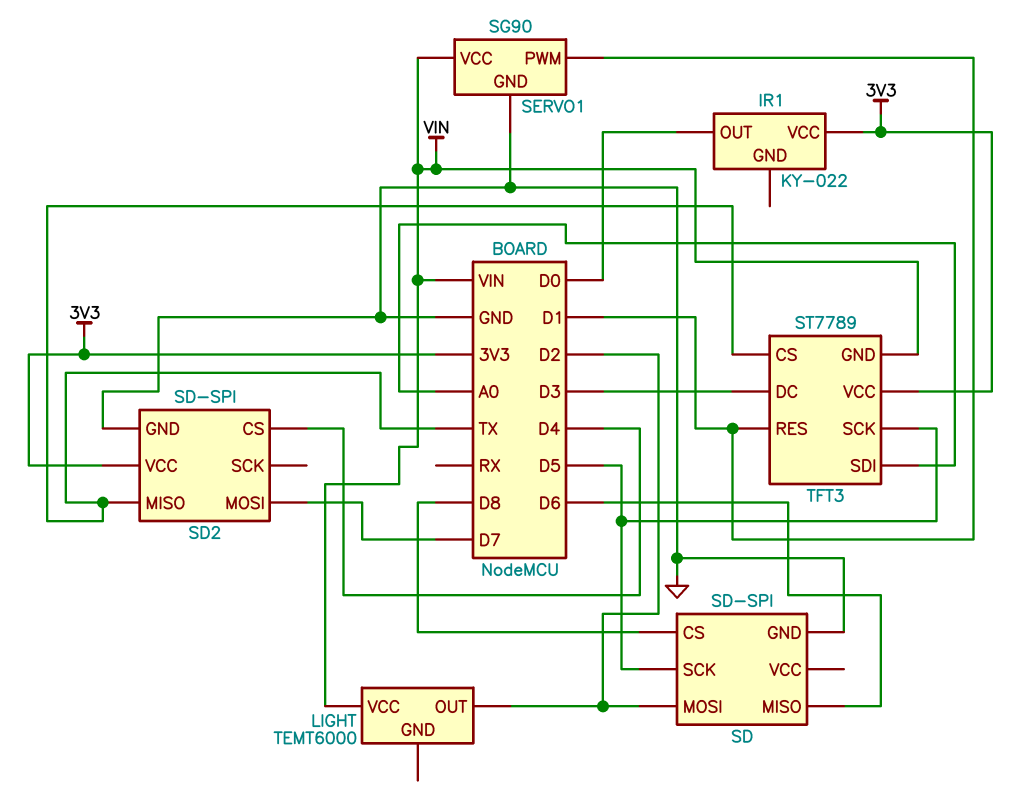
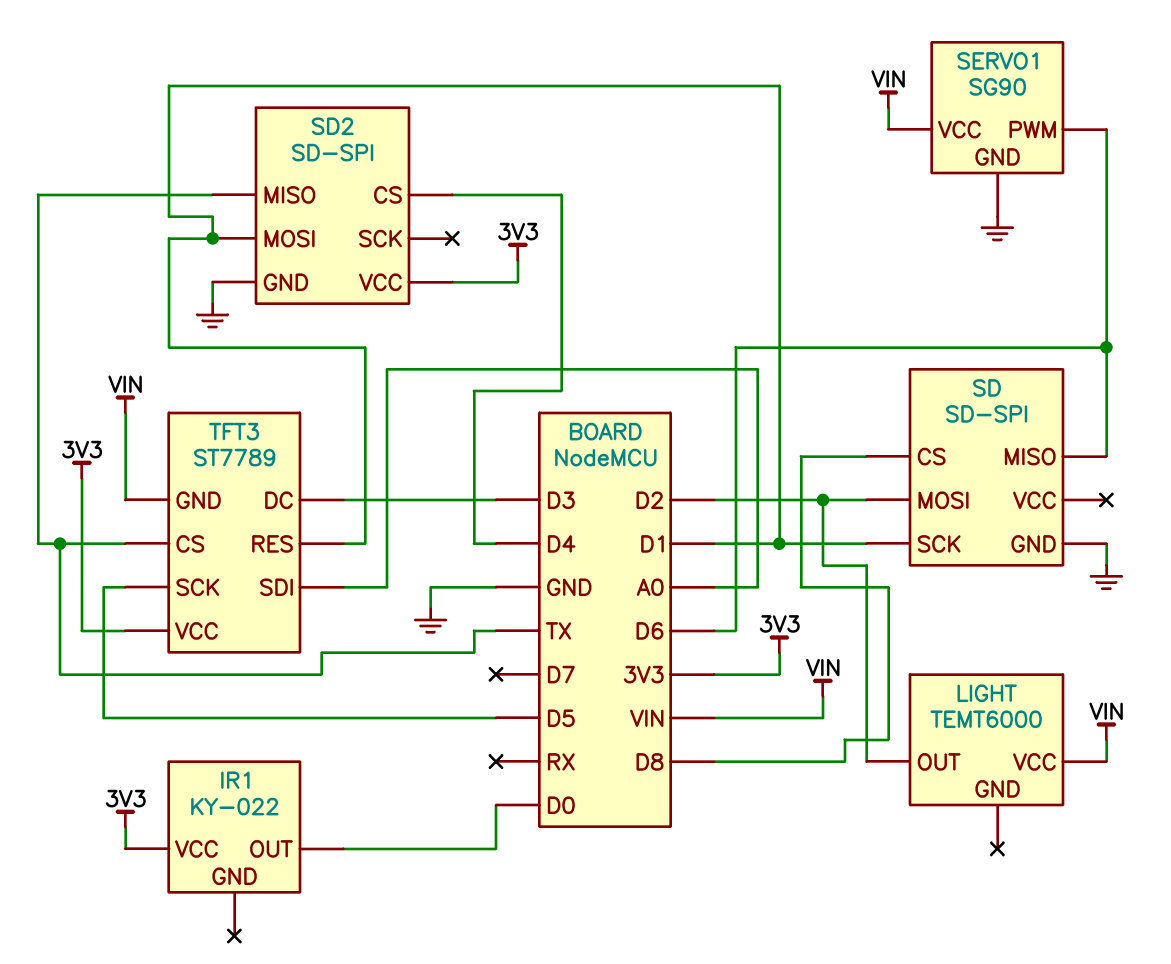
SD pin SCK: D5 -> D1
SD2 pin MOSI: D7 -> D1
SERVO1 pin PWM: D1 -> D6

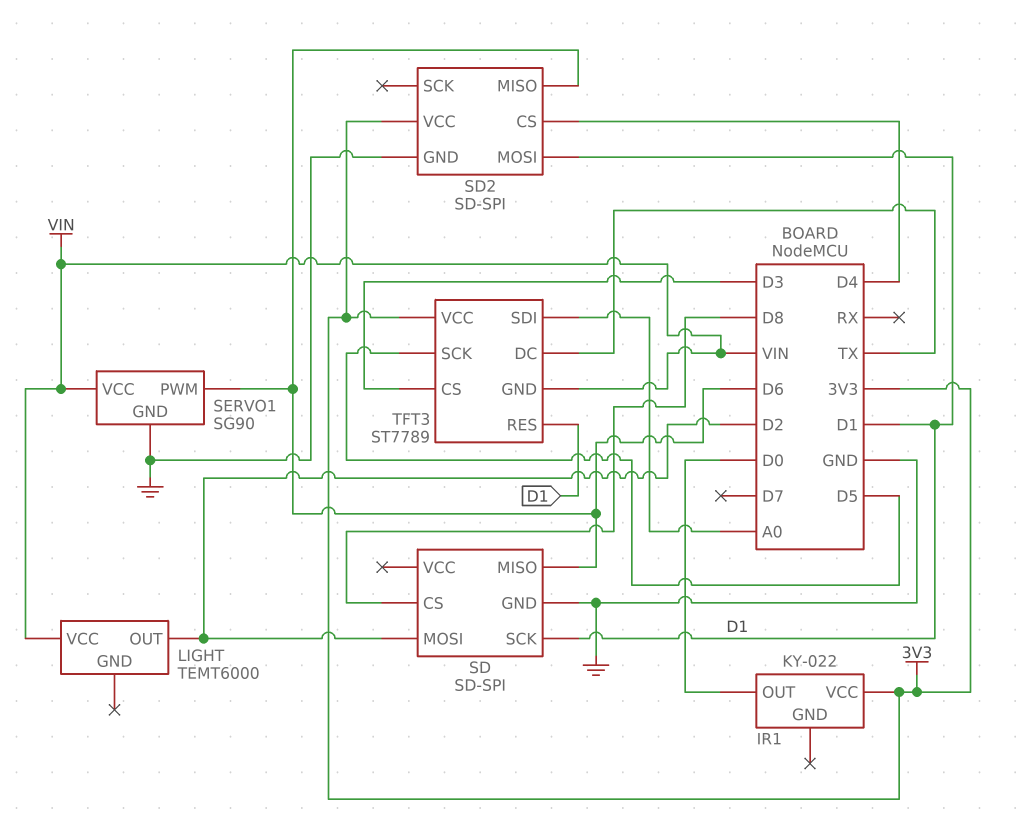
SD2 pin MISO: TX -> D6
TFT3 pin CS: TX -> D3
TFT3 pin DC: D3 -> TX

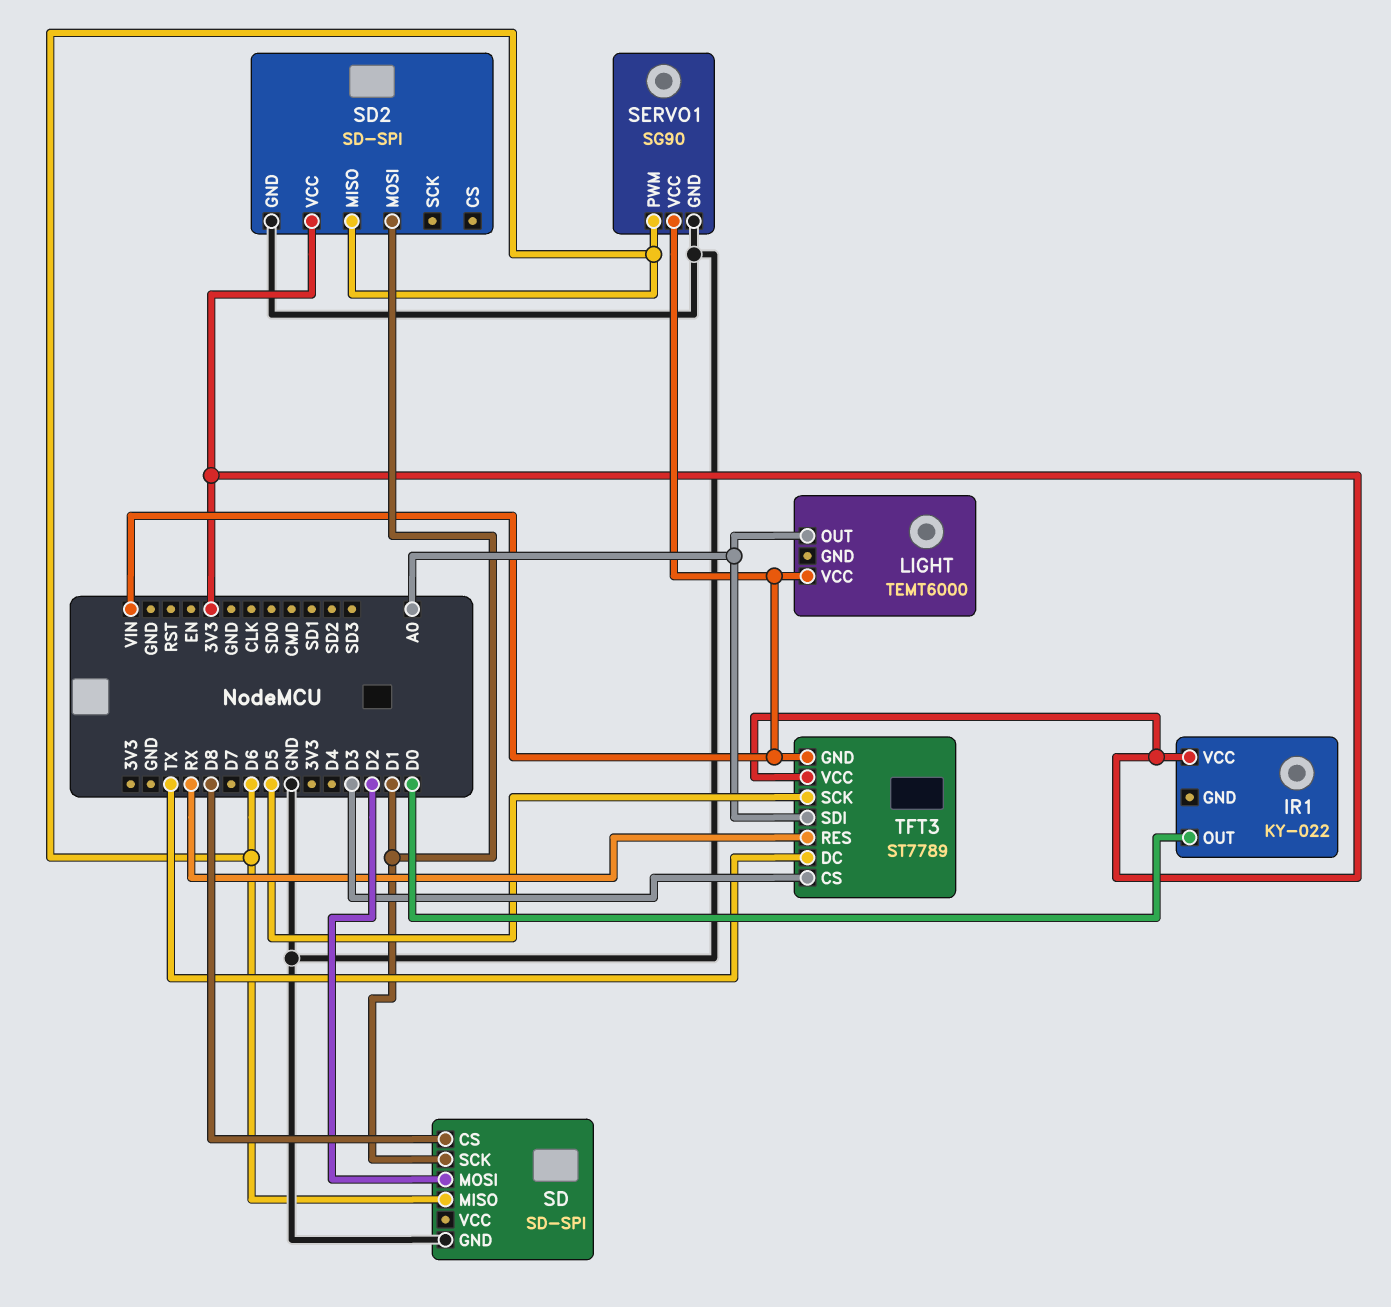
LIGHT pin OUT: D2 -> A0
SD2 pin CS: D4 -> none
TFT3 pin RES: D1 -> RX

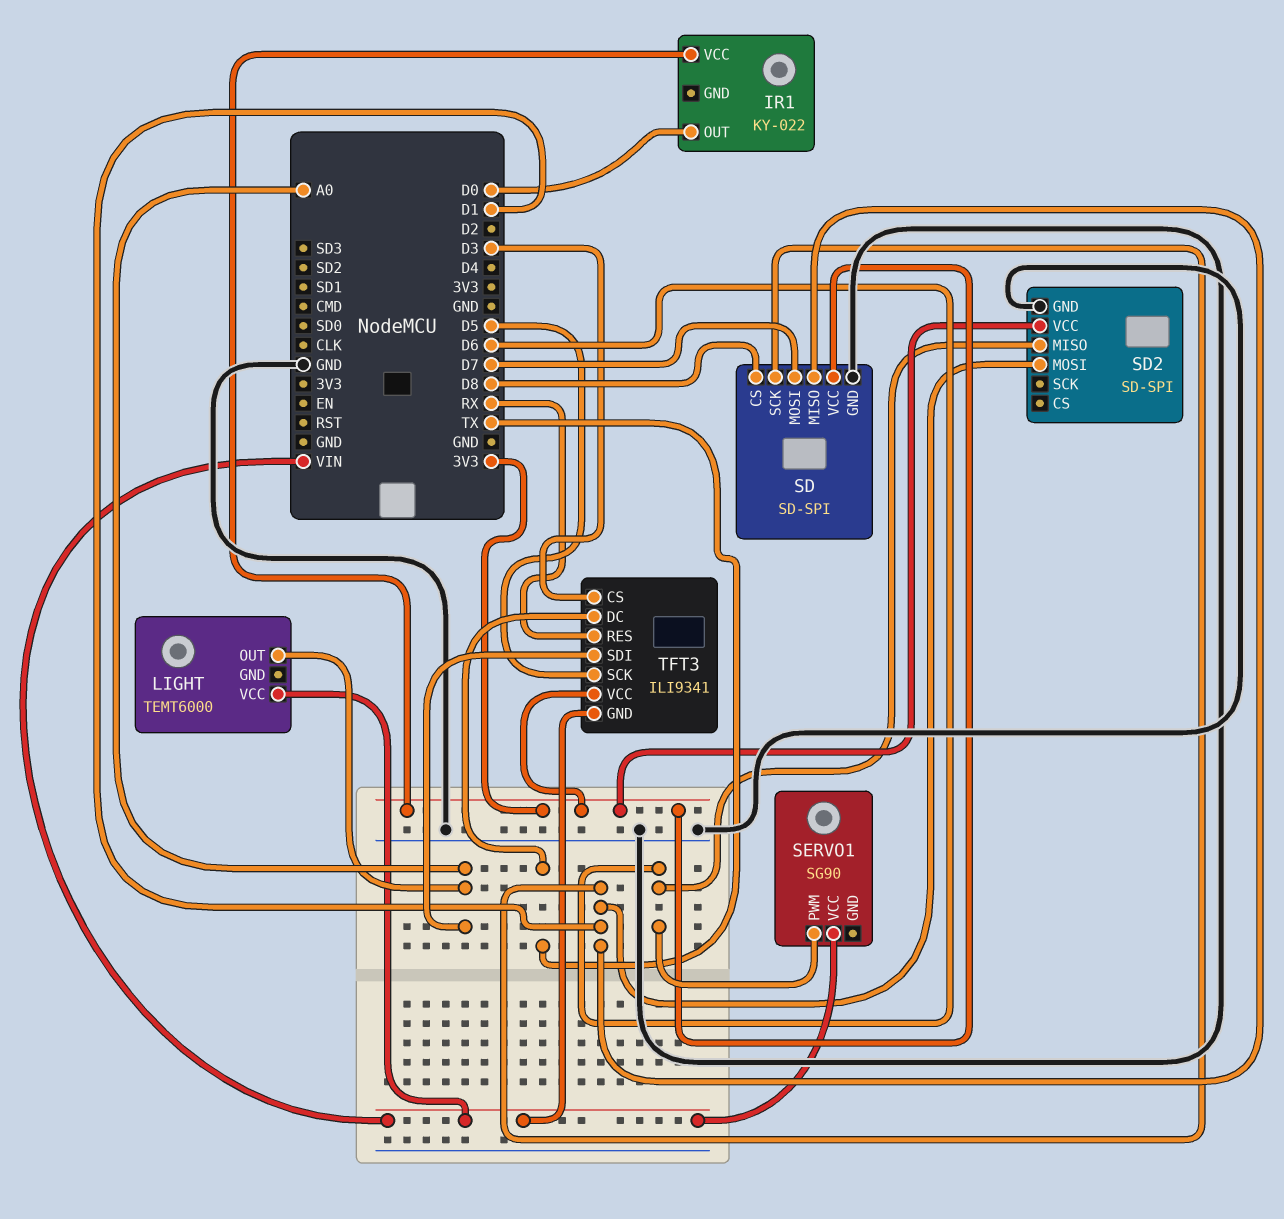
SD pin MISO: D6 -> D1
SD pin MOSI: D2 -> D7
SD pin VCC: none -> 3V3
SERVO1 pin GND: GND -> none
TFT3: ST7789 -> ILI9341

